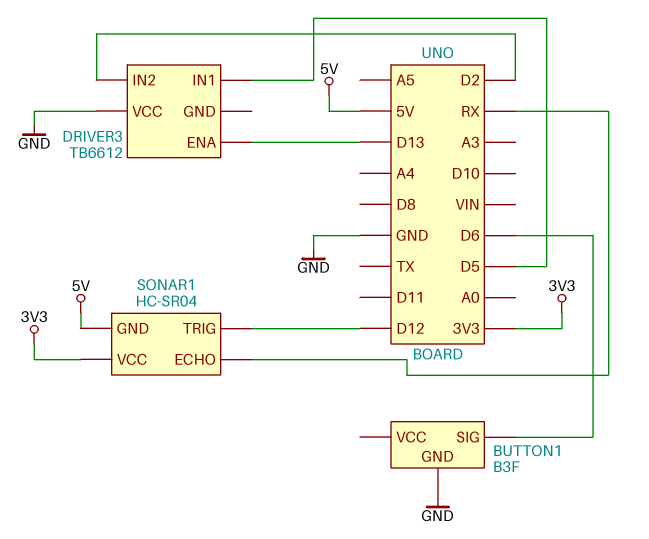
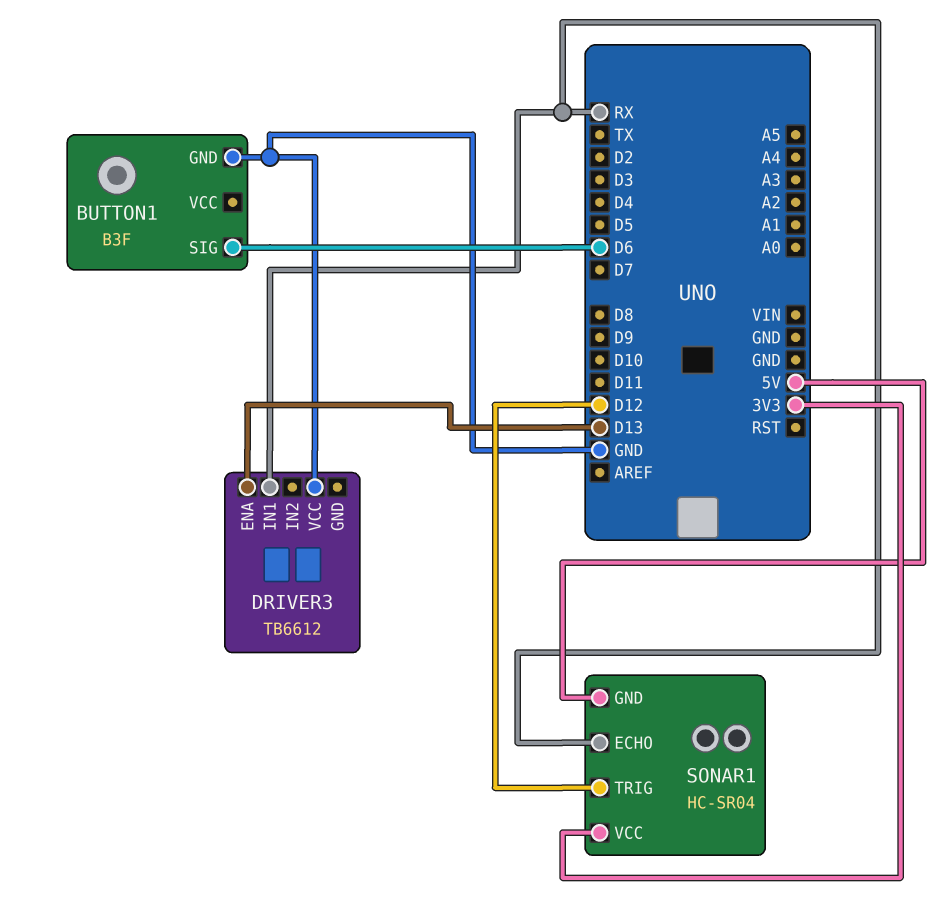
DRIVER3 pin IN1: D5 -> RX
DRIVER3 pin IN2: D2 -> none

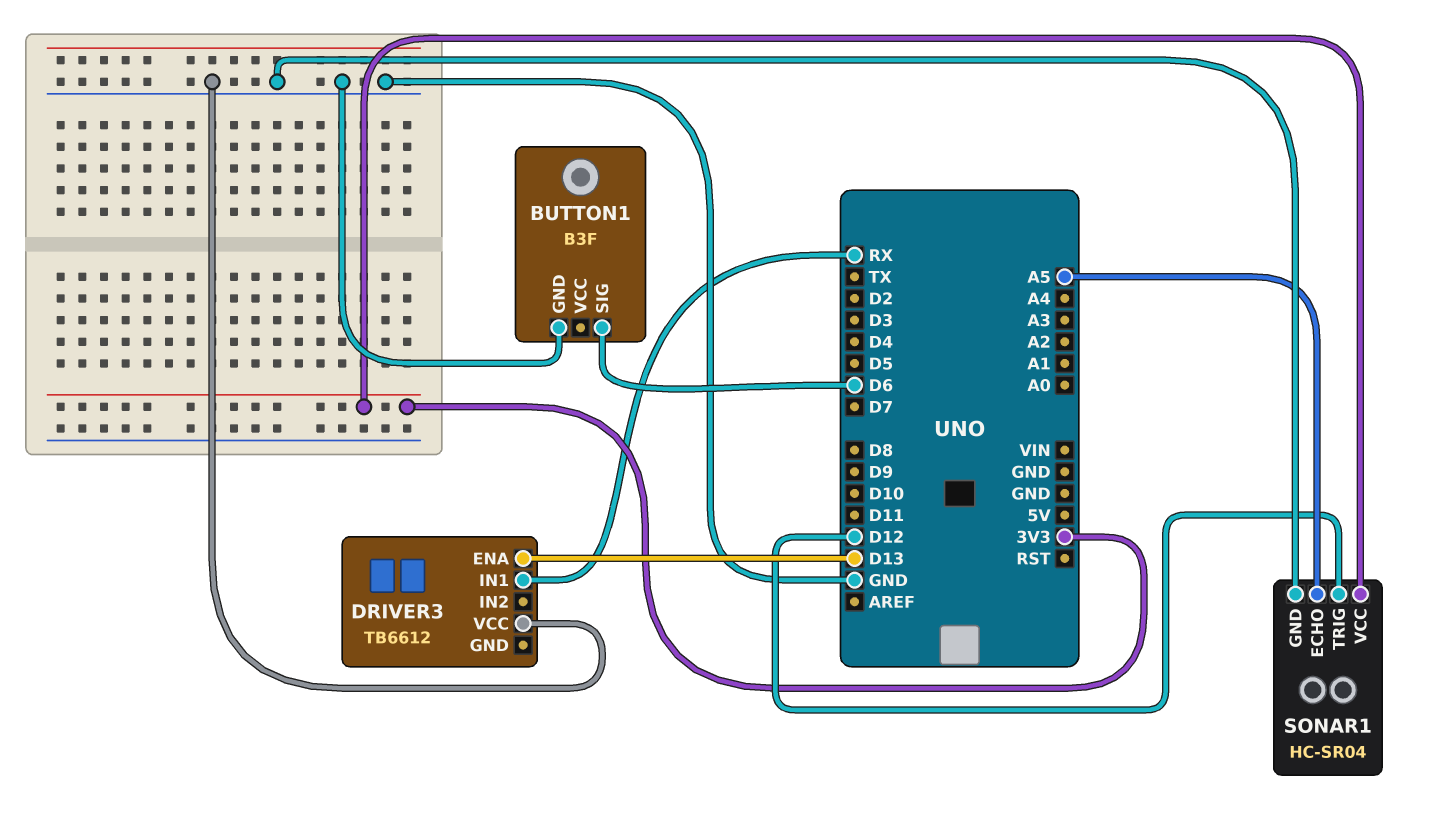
SONAR1 pin ECHO: RX -> A5
SONAR1 pin GND: 5V -> GND

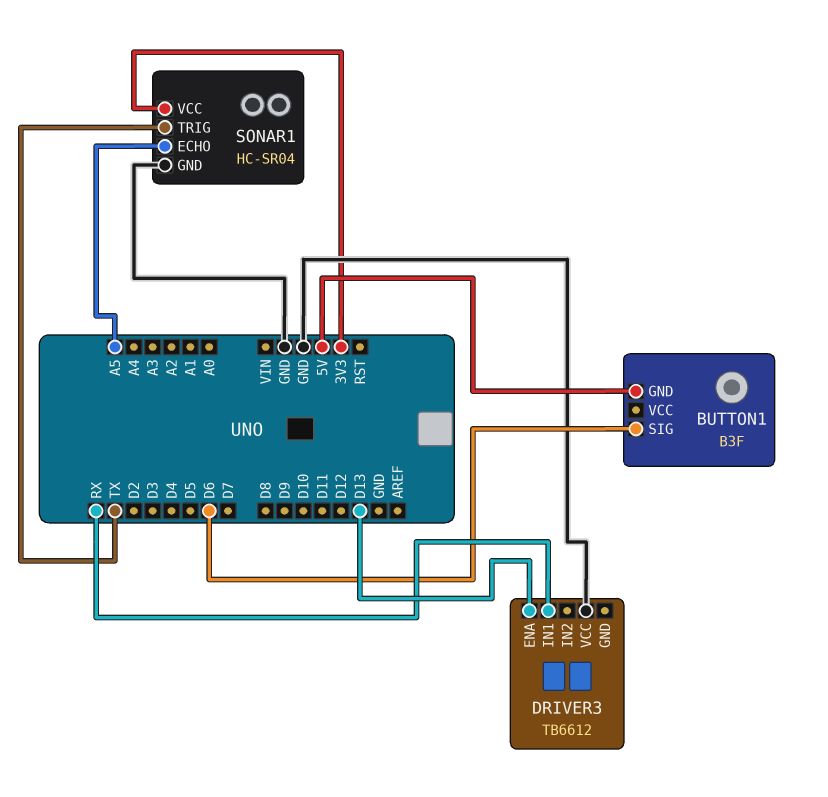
BUTTON1 pin GND: GND -> 5V
SONAR1 pin TRIG: D12 -> TX

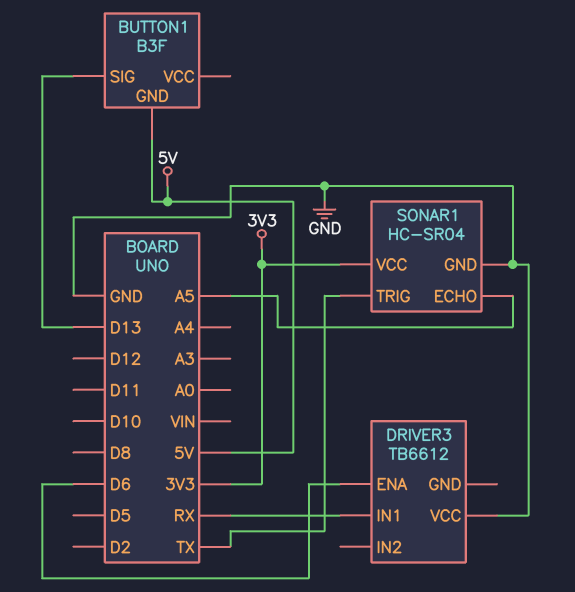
BUTTON1 pin SIG: D6 -> D13
DRIVER3 pin ENA: D13 -> D6

